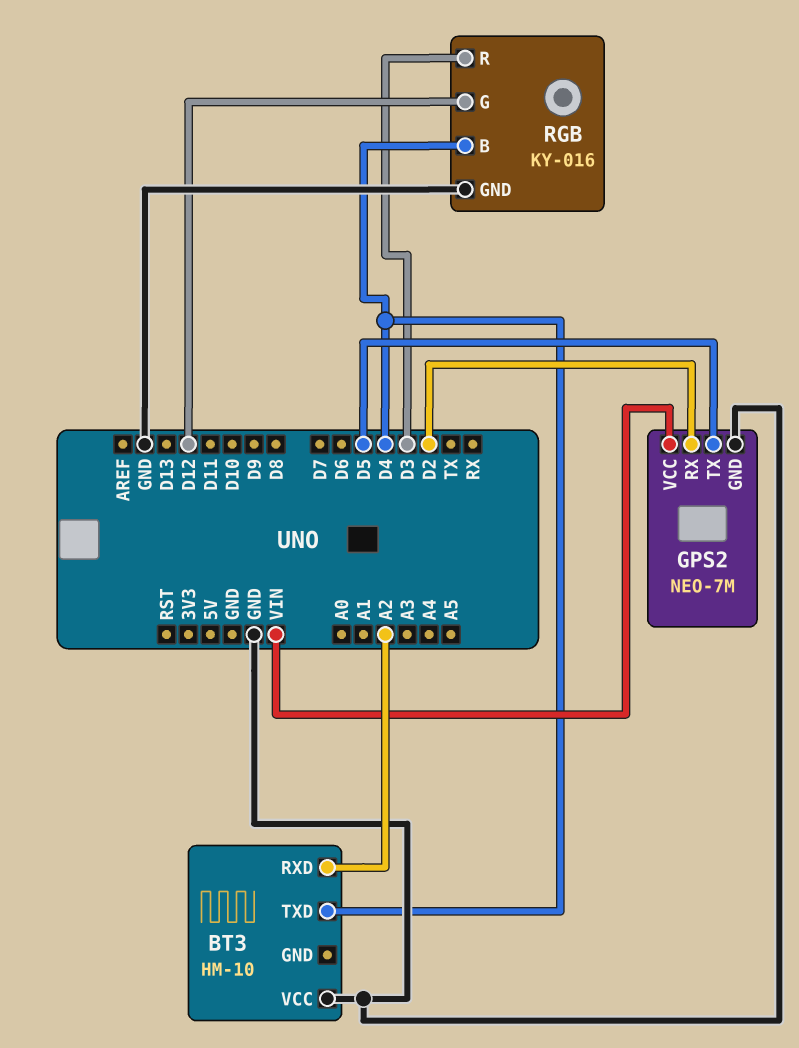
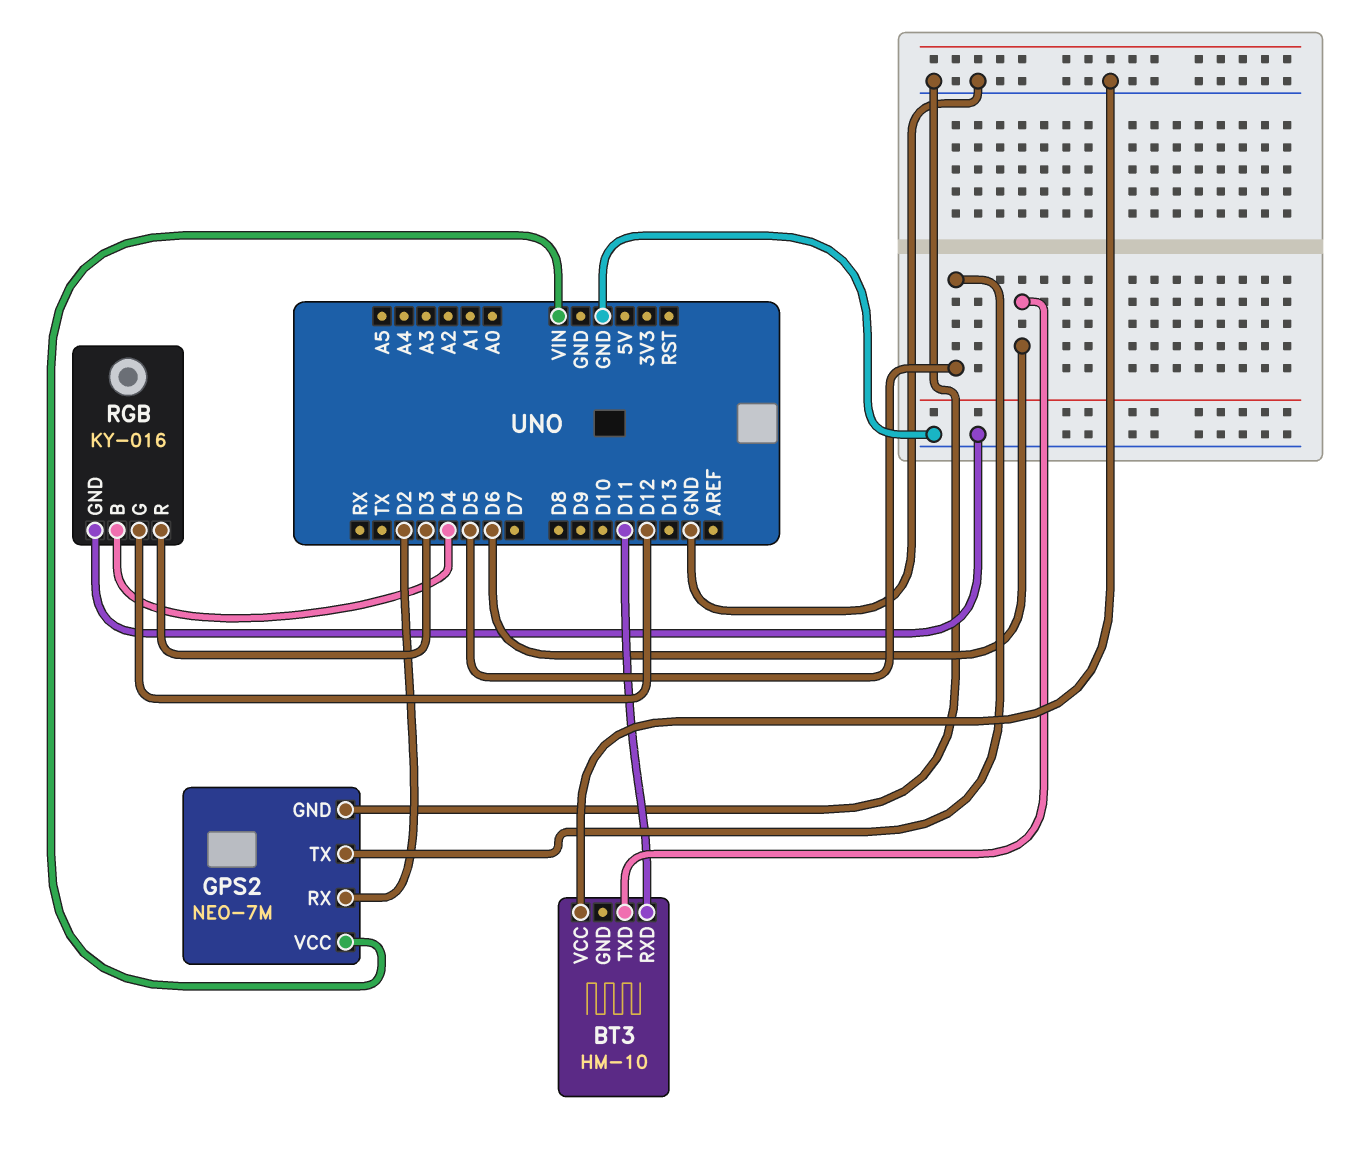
BT3 pin RXD: A2 -> D11
BT3 pin TXD: D4 -> D6

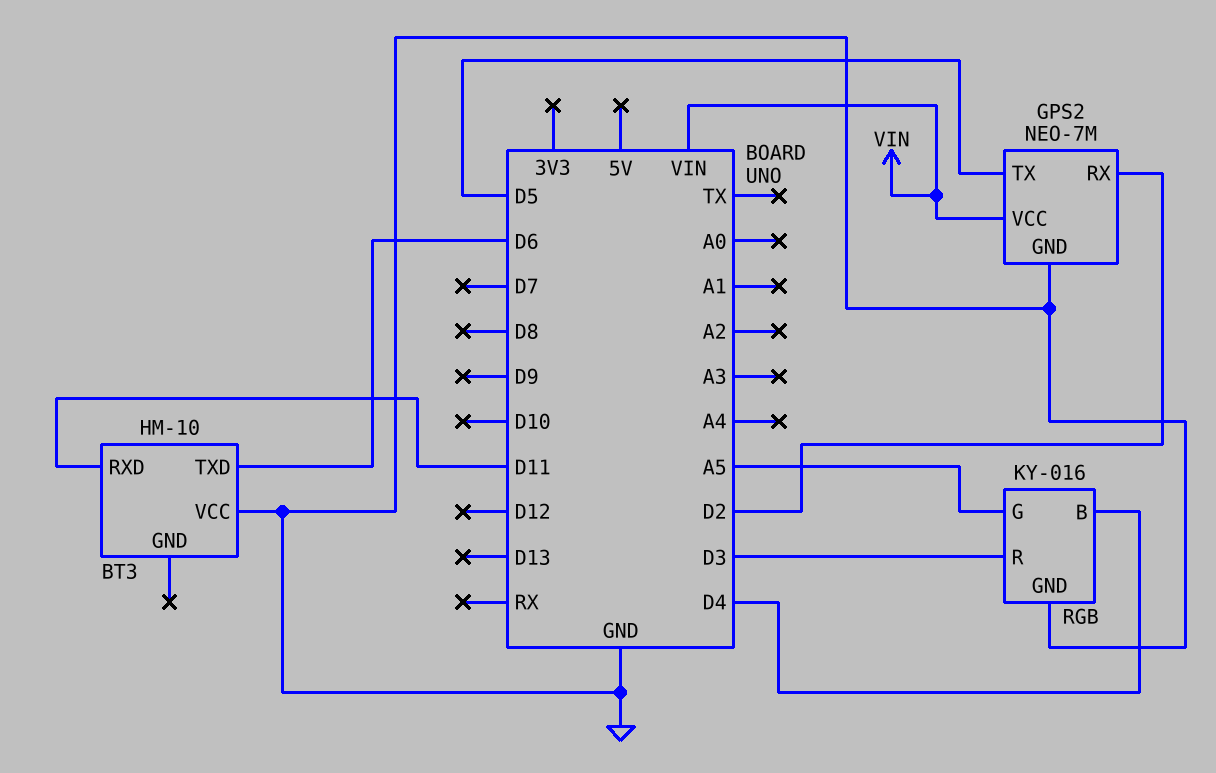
RGB pin G: D12 -> A5

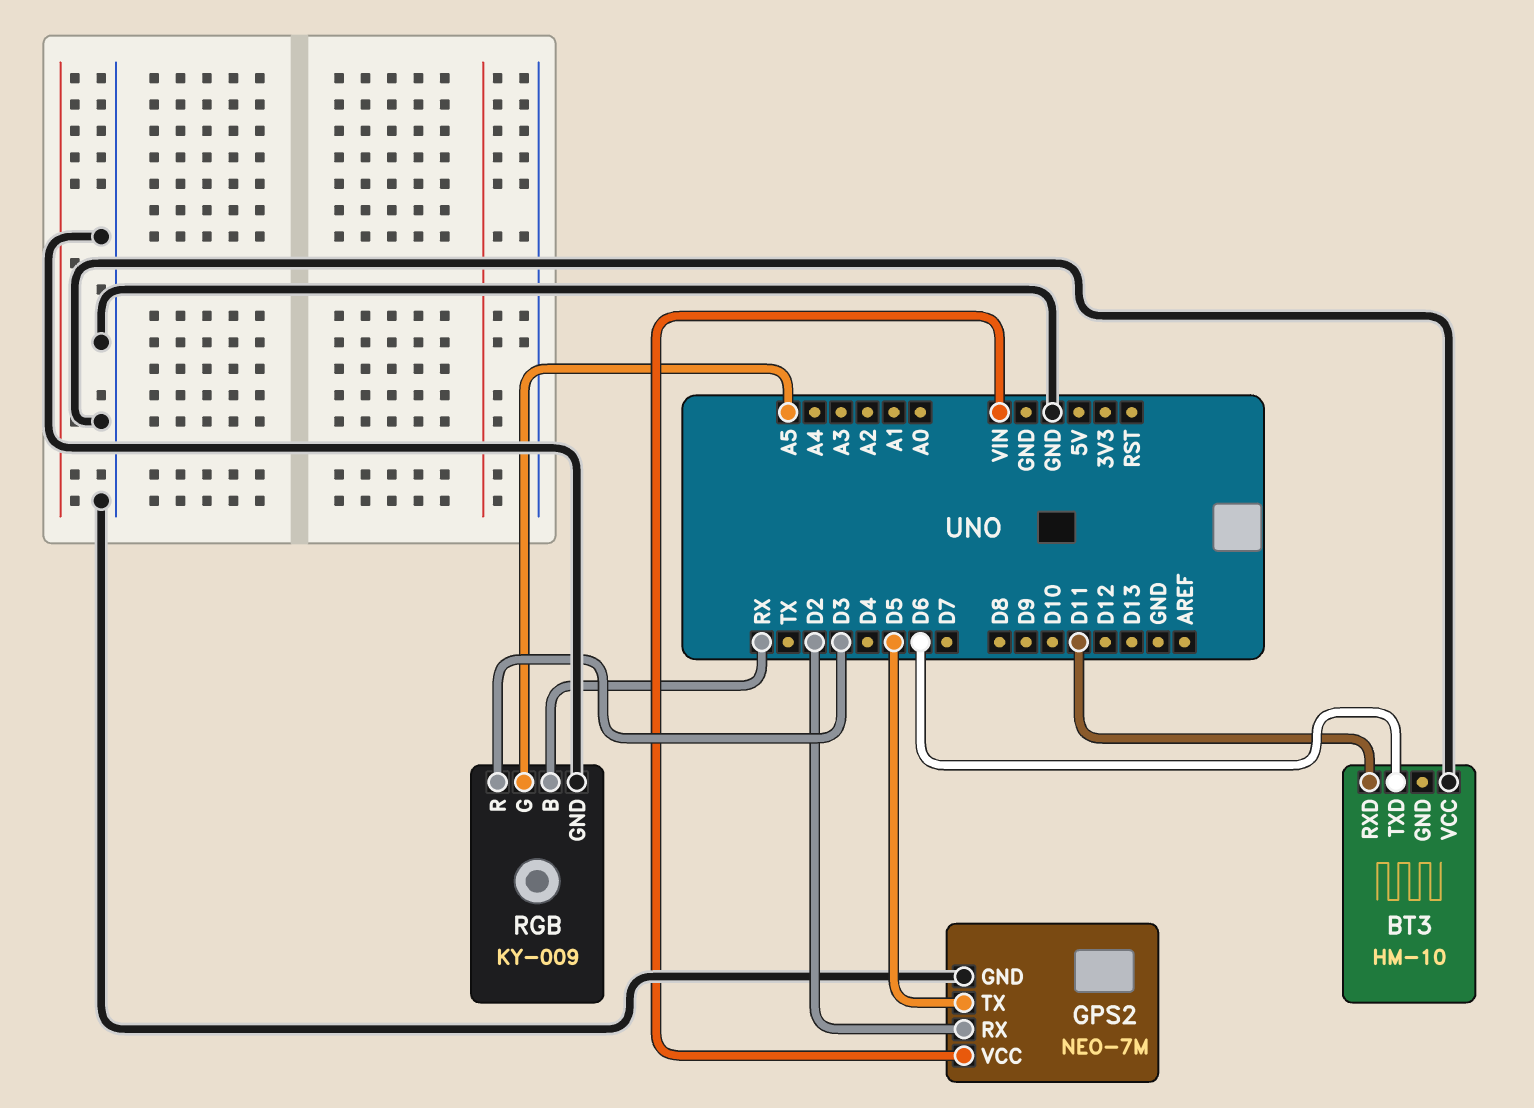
RGB: KY-016 -> KY-009
RGB pin B: D4 -> RX

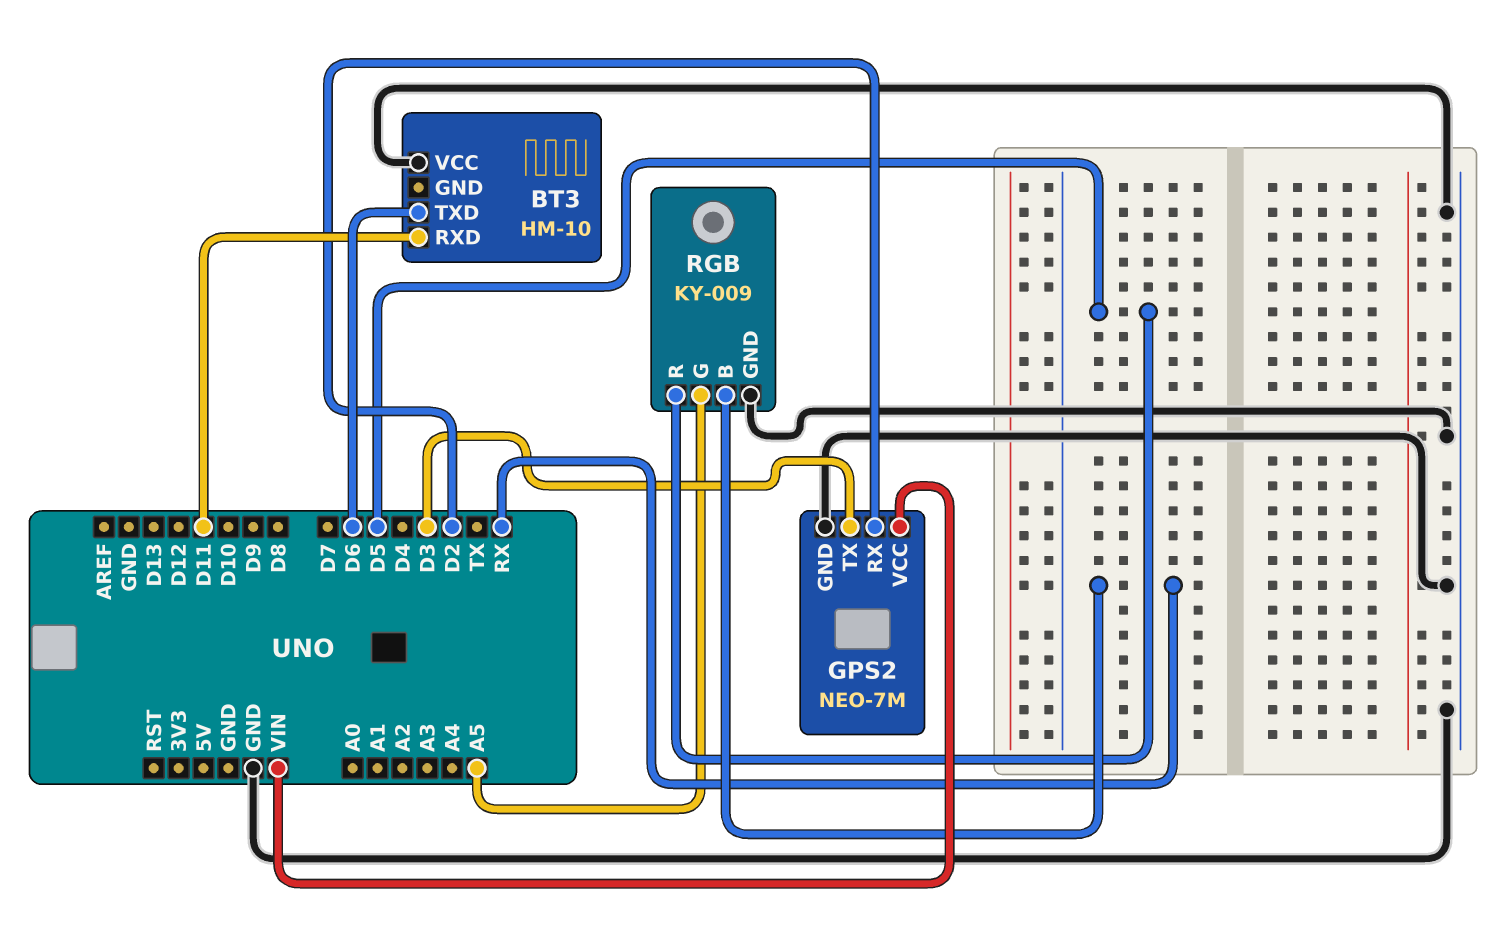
GPS2 pin TX: D5 -> D3
RGB pin R: D3 -> D5

